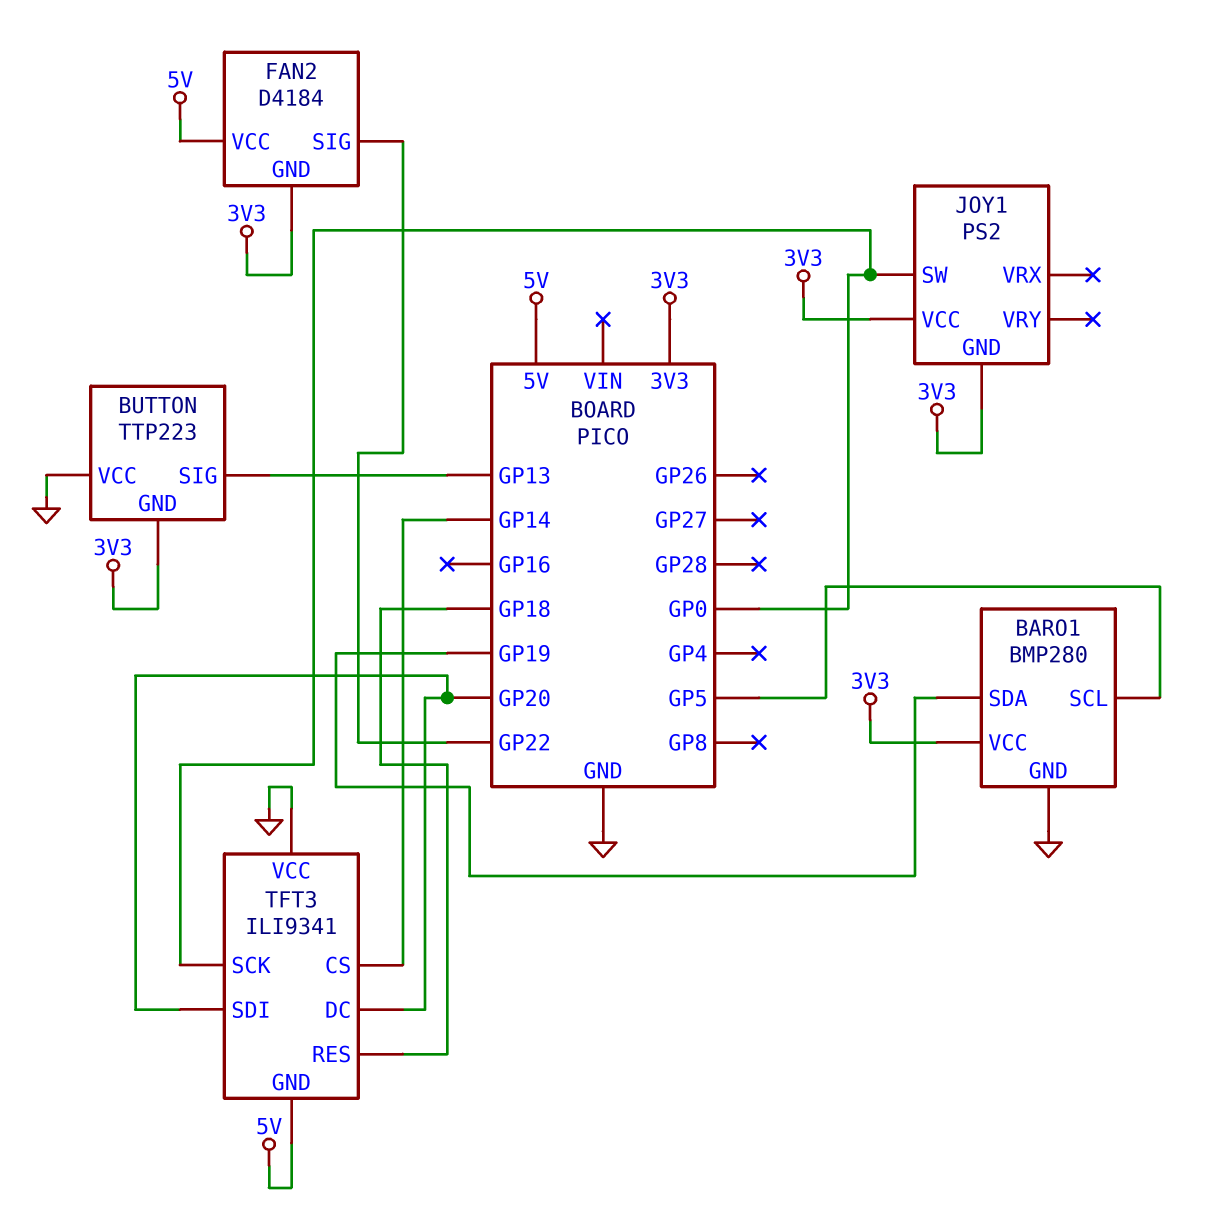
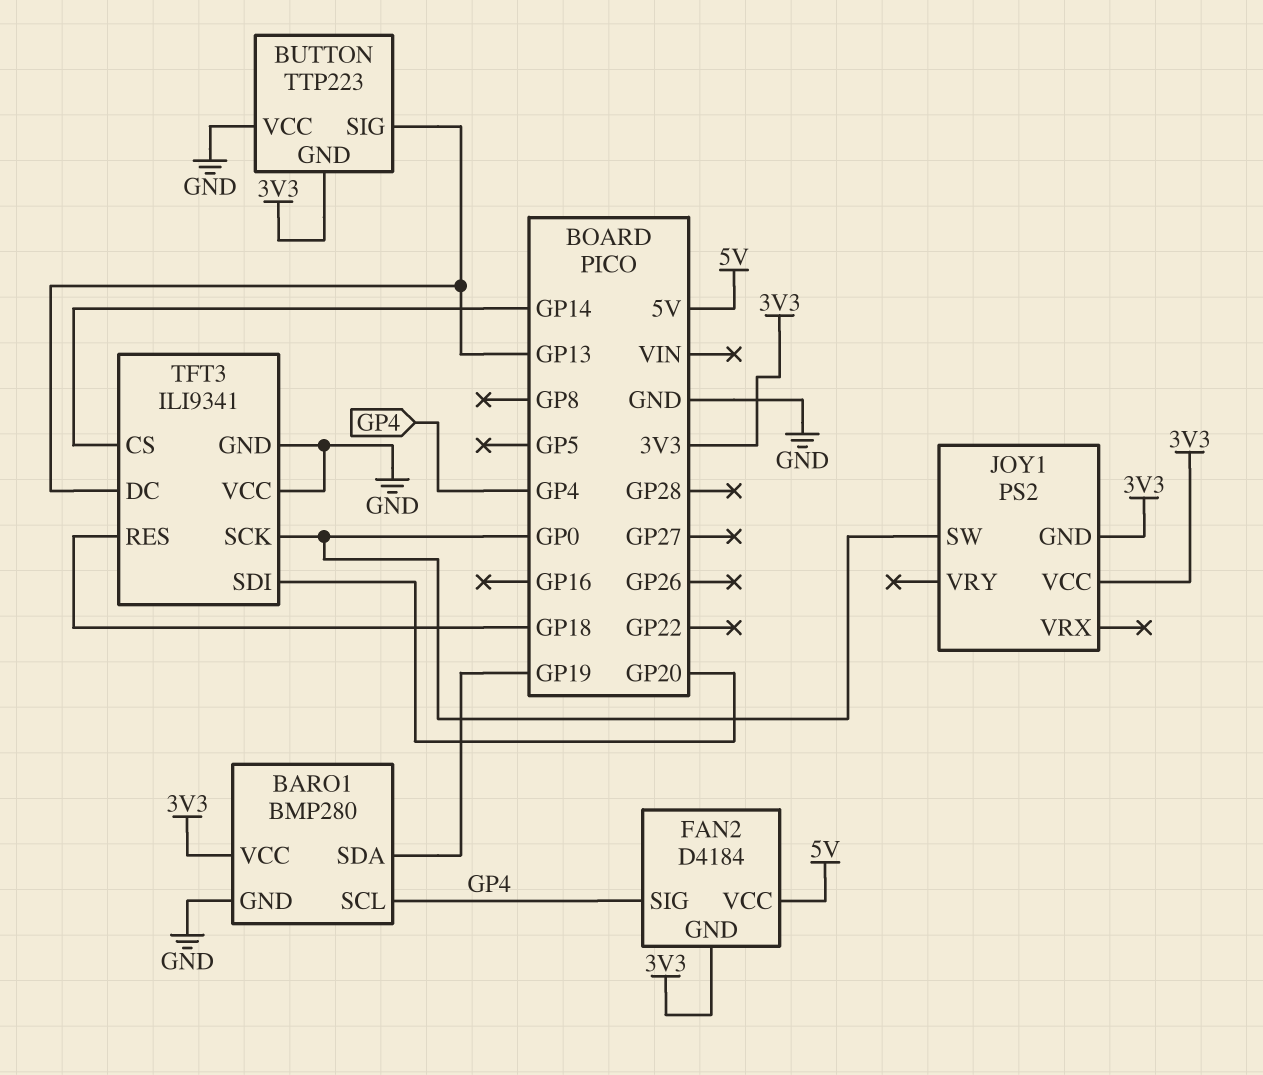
BARO1 pin SCL: GP5 -> GP4
FAN2 pin SIG: GP22 -> GP4
TFT3 pin DC: GP20 -> GP13
TFT3 pin GND: 5V -> GND

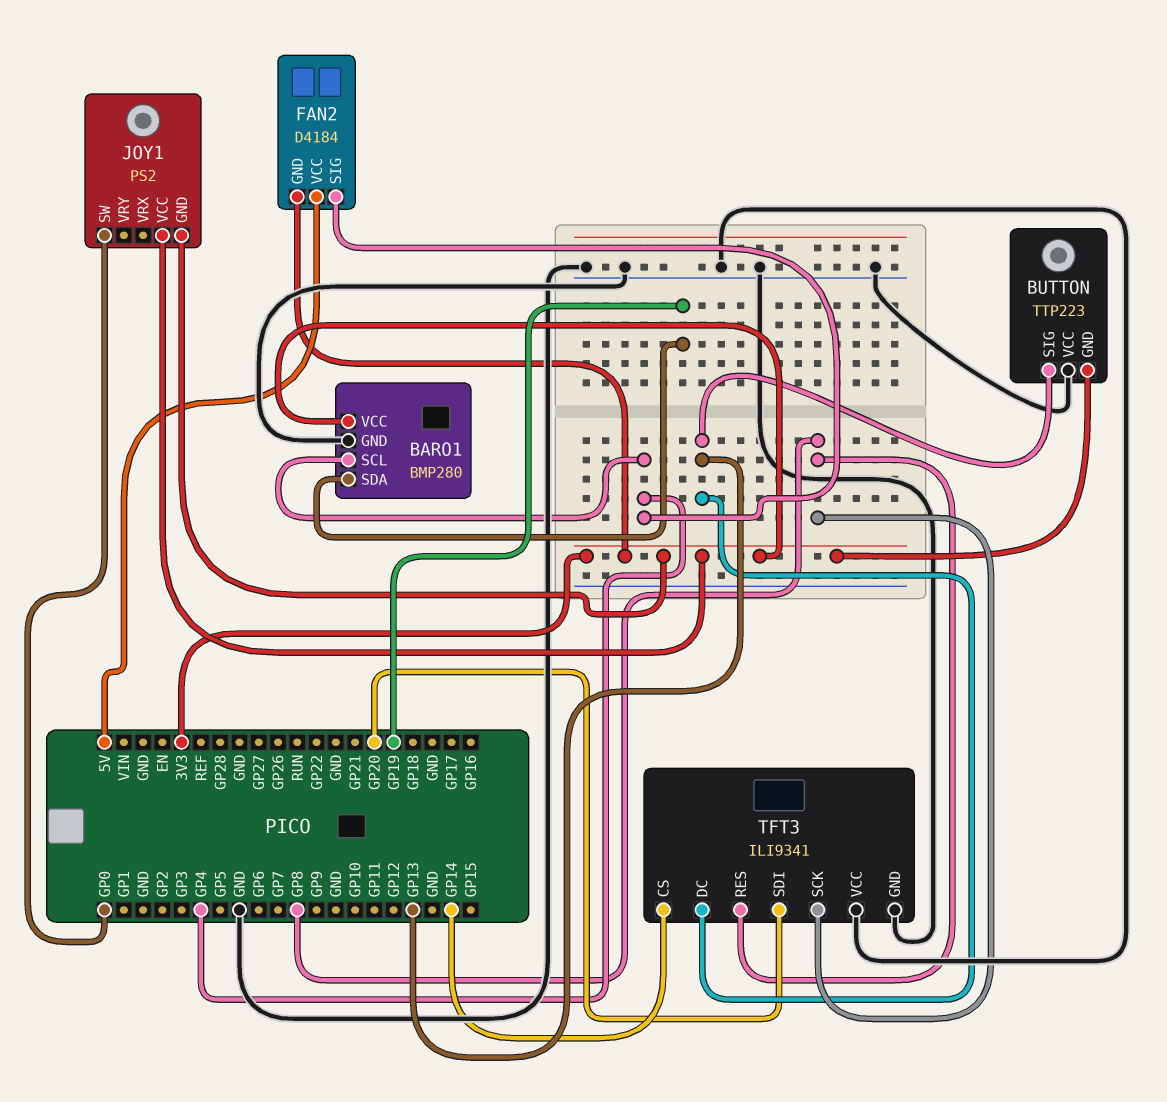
TFT3 pin RES: GP18 -> GP8
TFT3 pin SCK: GP0 -> GP8

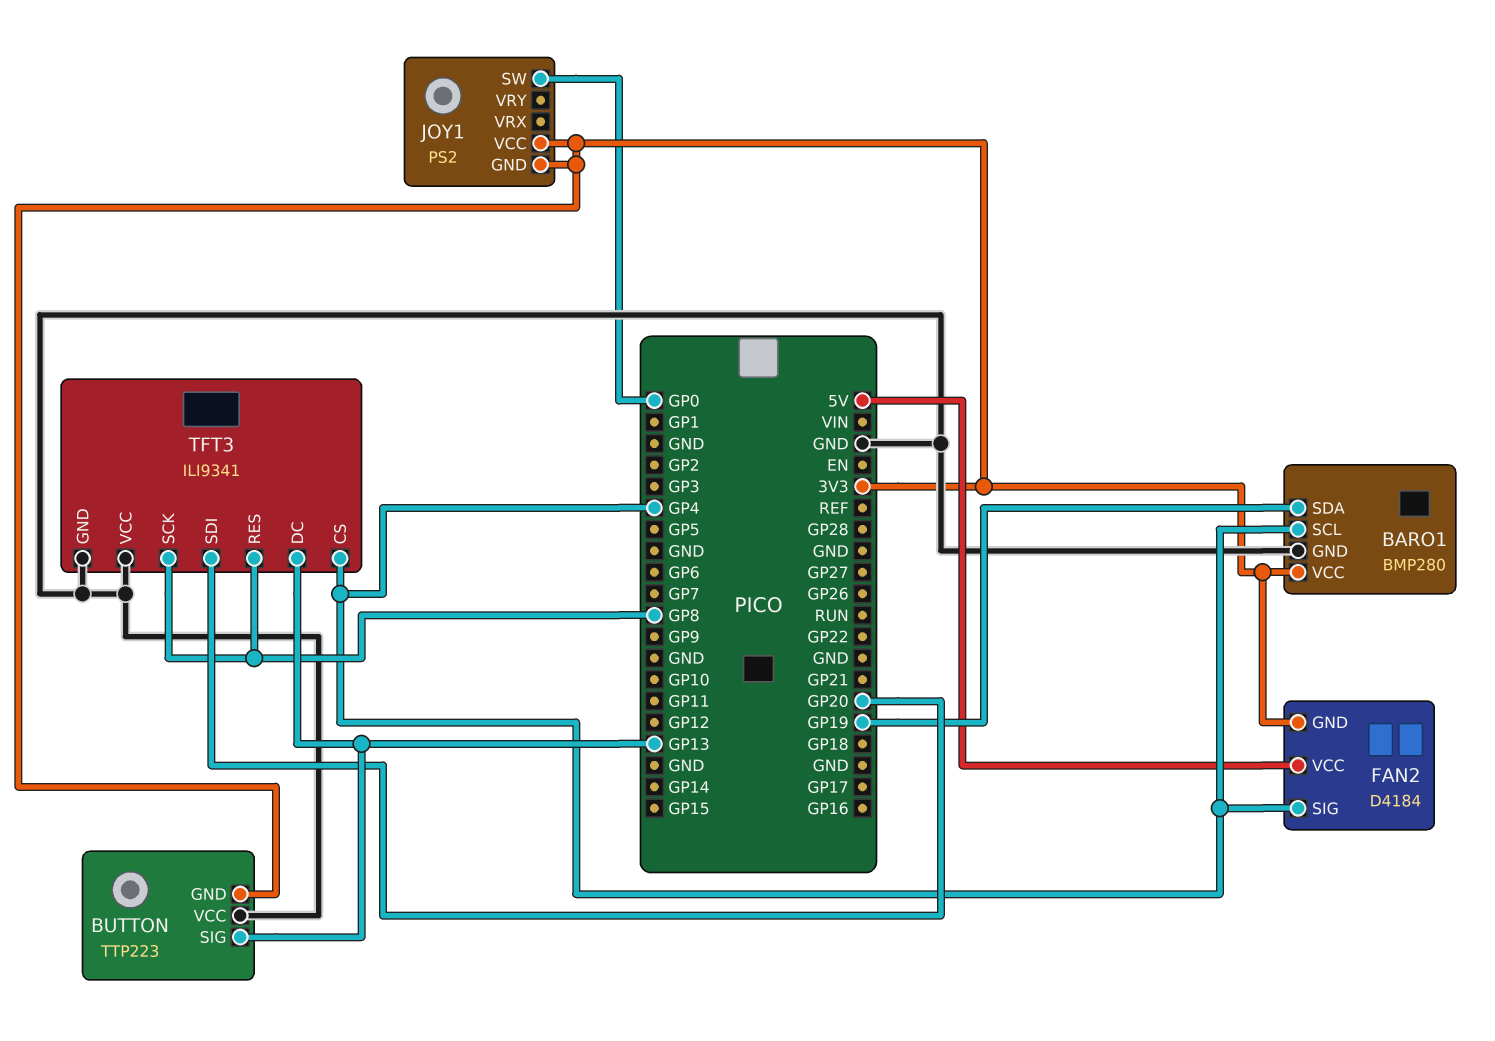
TFT3 pin CS: GP14 -> GP4

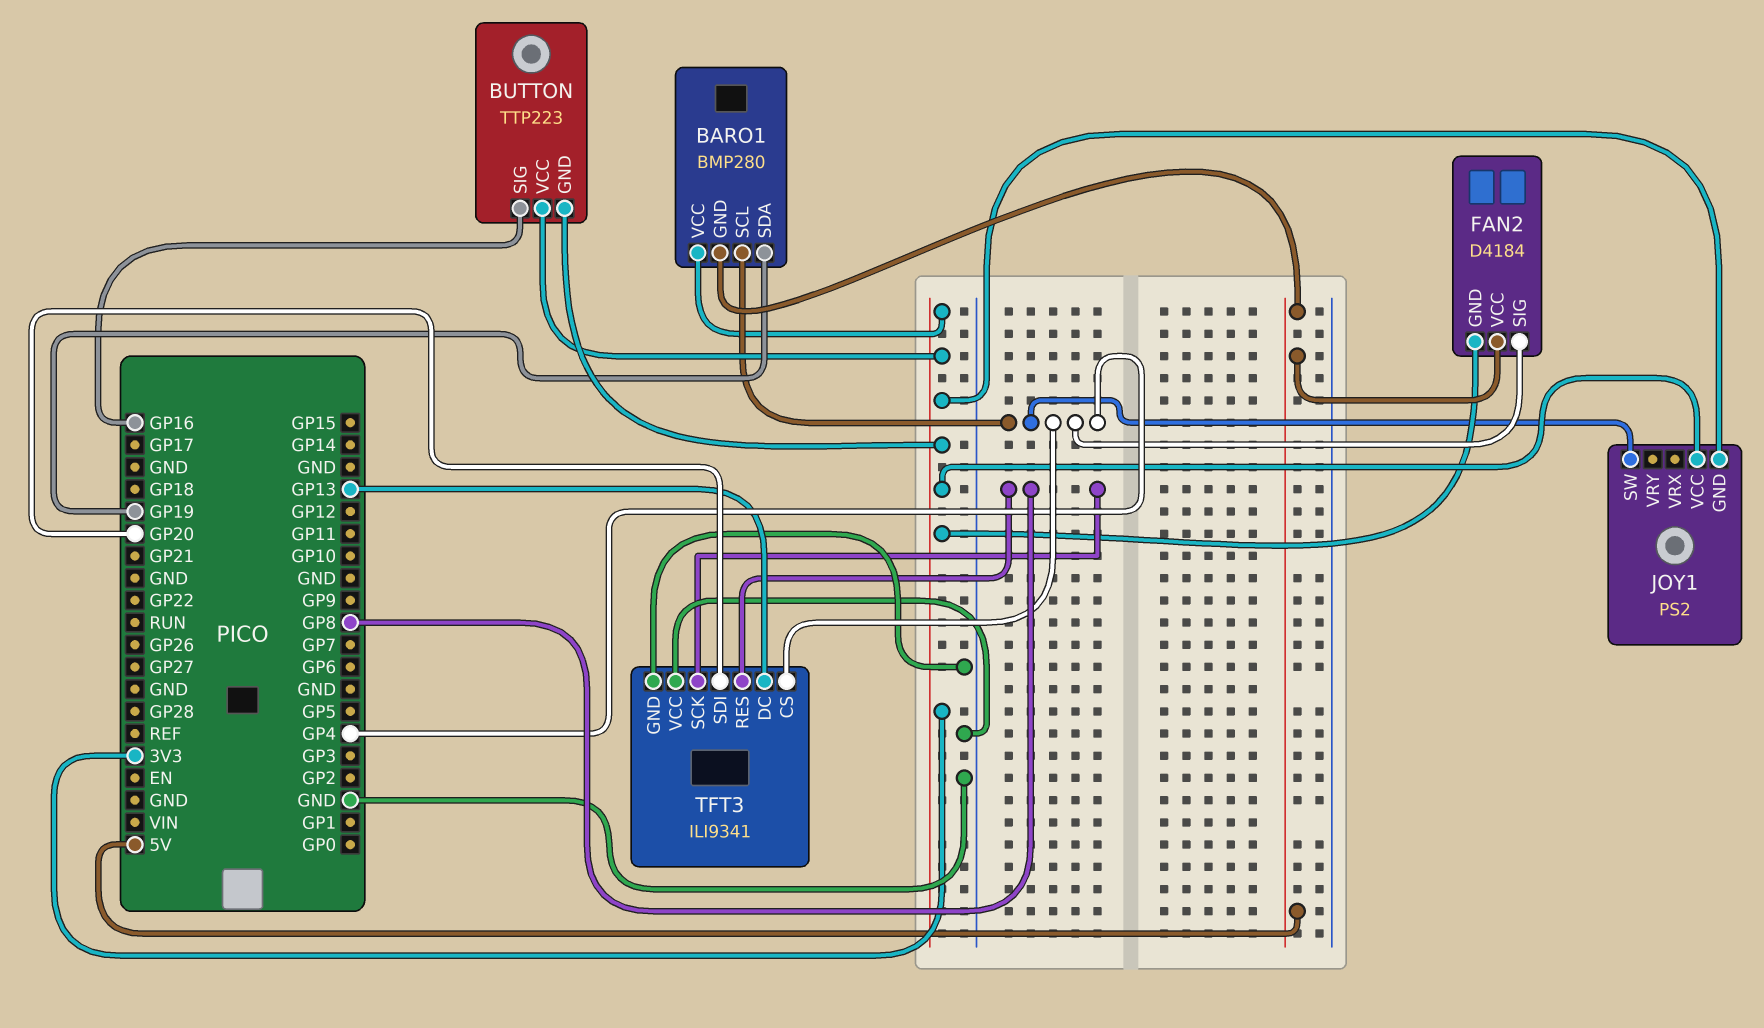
BARO1 pin GND: GND -> 5V
BUTTON pin SIG: GP13 -> GP16
BUTTON pin VCC: GND -> 3V3
JOY1 pin SW: GP0 -> GP4

